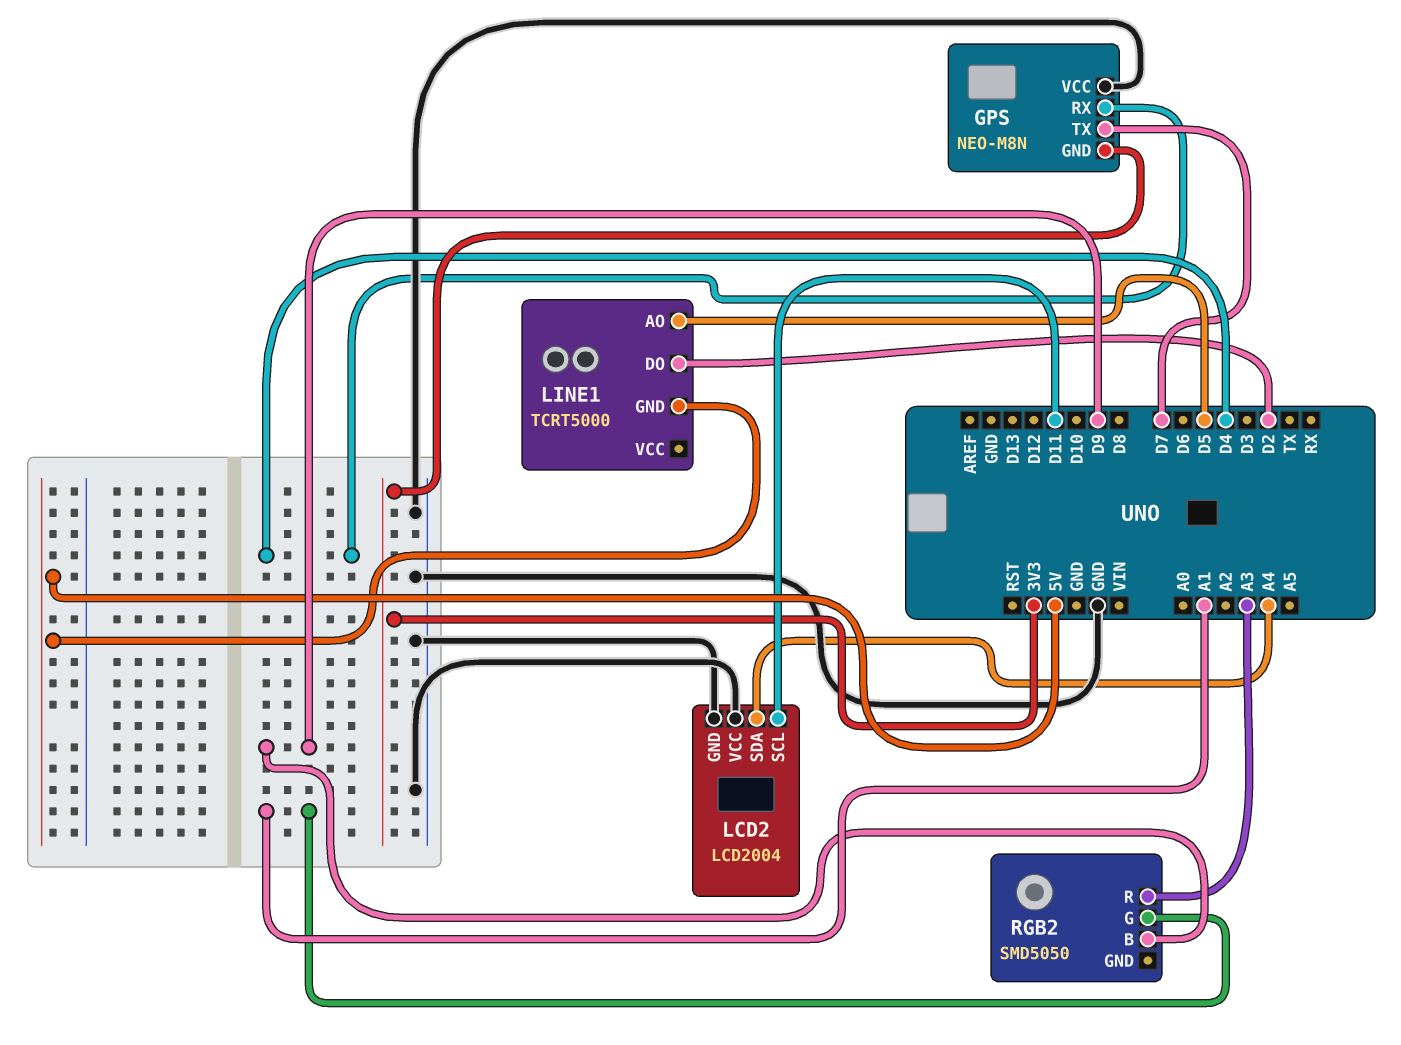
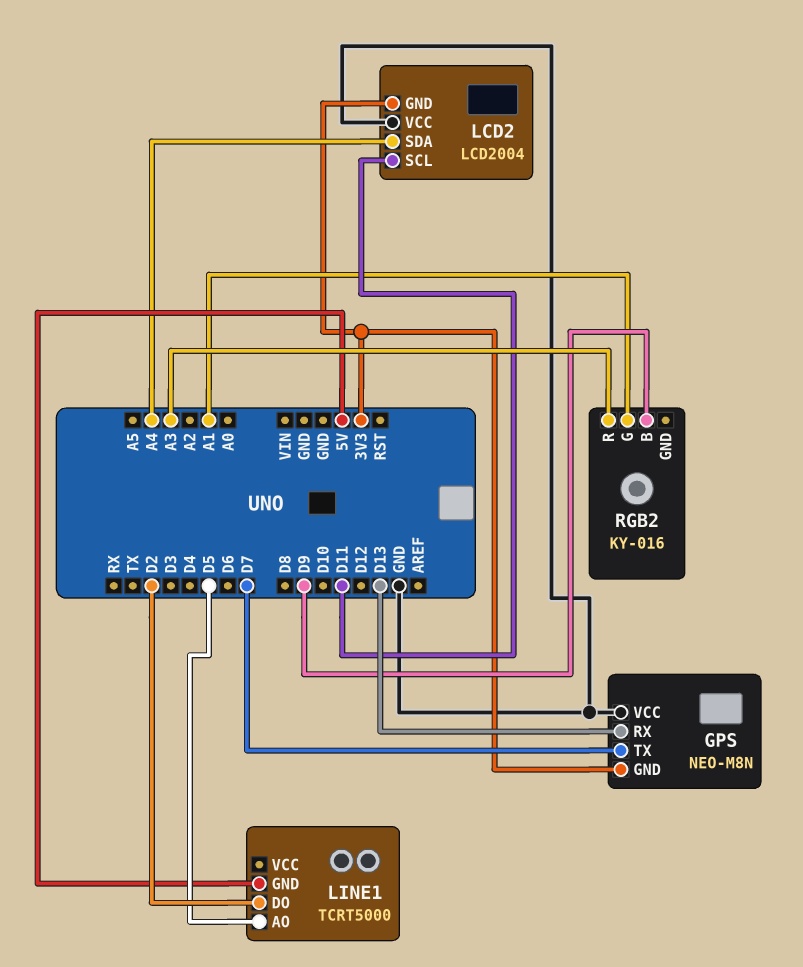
GPS pin RX: D4 -> D13
LCD2 pin GND: GND -> 3V3
RGB2: SMD5050 -> KY-016

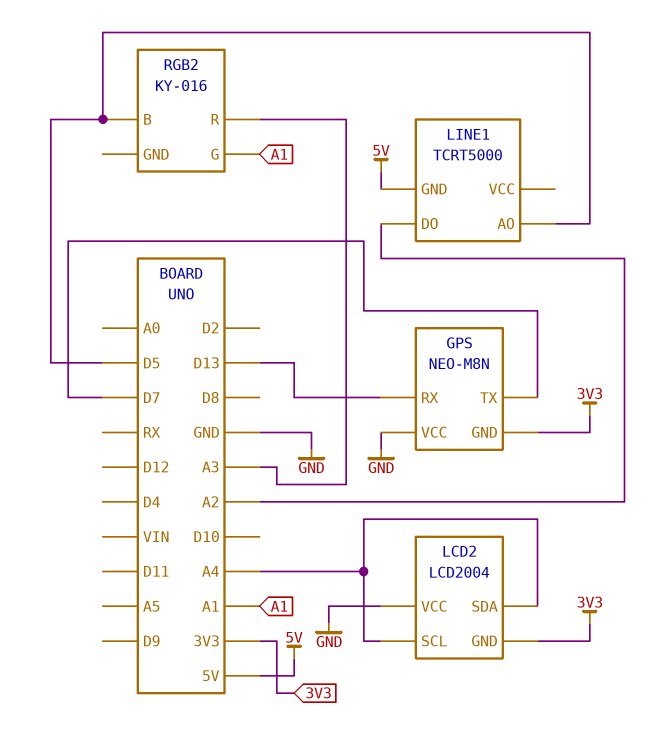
LCD2 pin SCL: D11 -> A4
LINE1 pin DO: D2 -> A2
RGB2 pin B: D9 -> D5

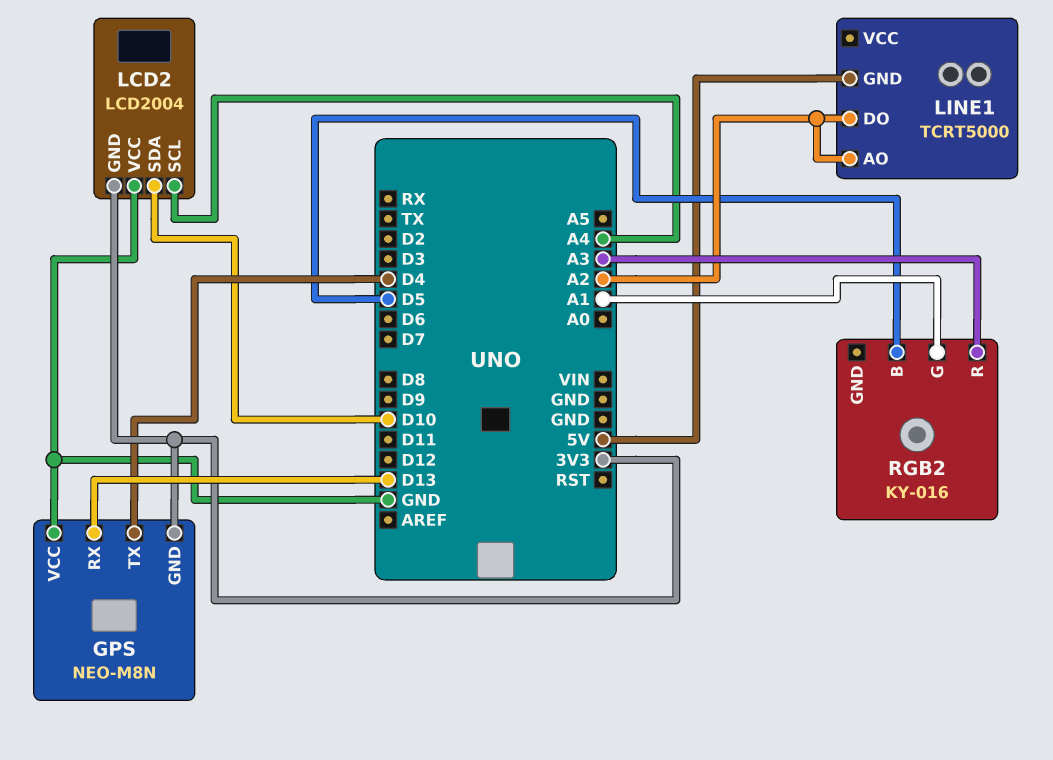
GPS pin TX: D7 -> D4
LCD2 pin SDA: A4 -> D10
LINE1 pin AO: D5 -> A2

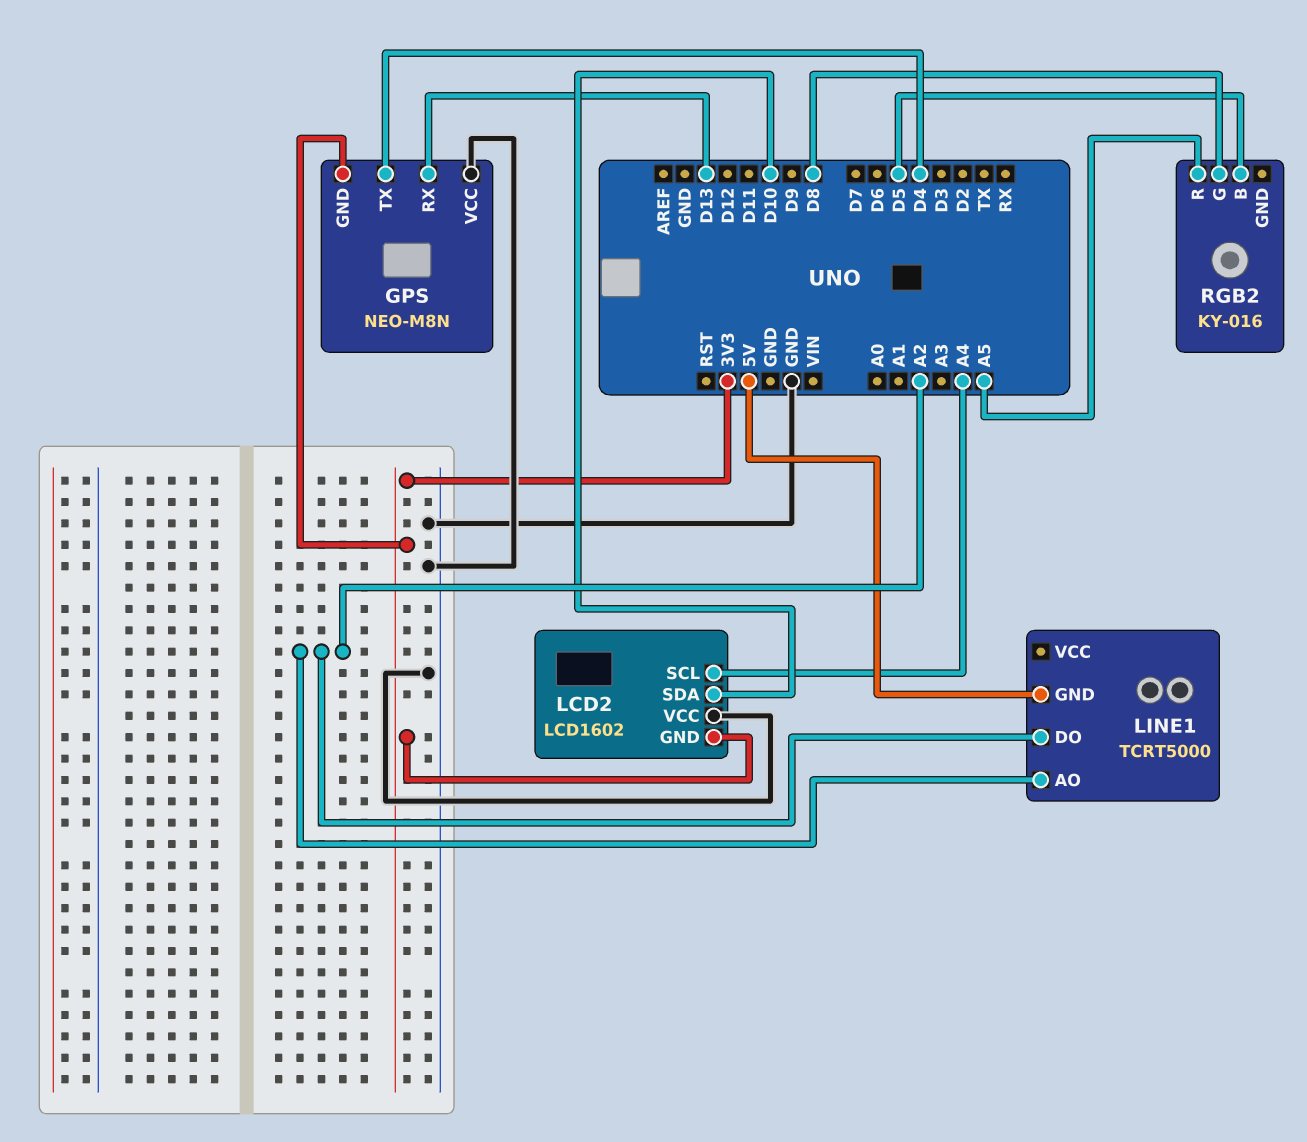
LCD2: LCD2004 -> LCD1602
RGB2 pin G: A1 -> D8
RGB2 pin R: A3 -> A5

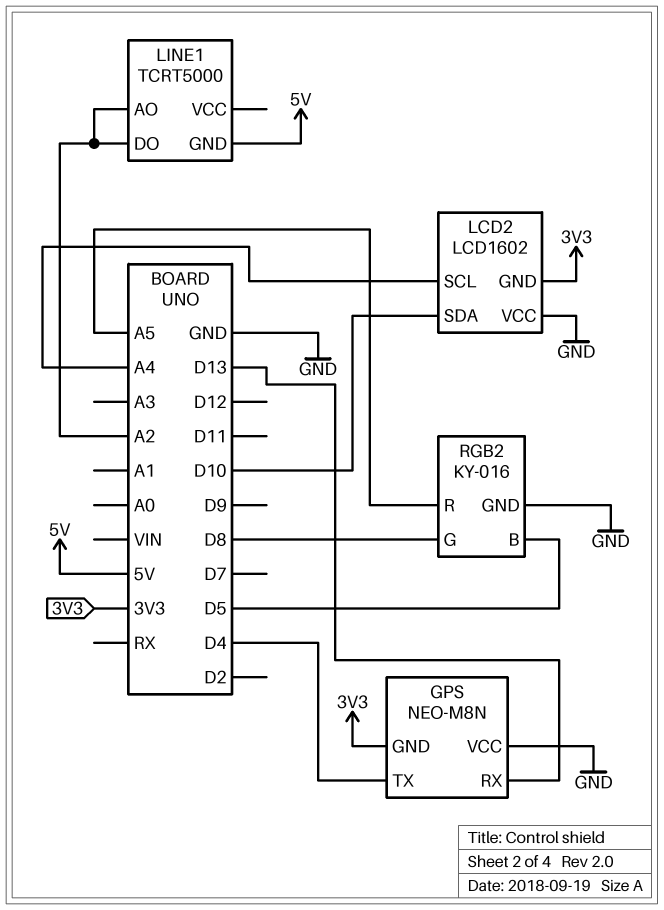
RGB2 pin GND: none -> GND

